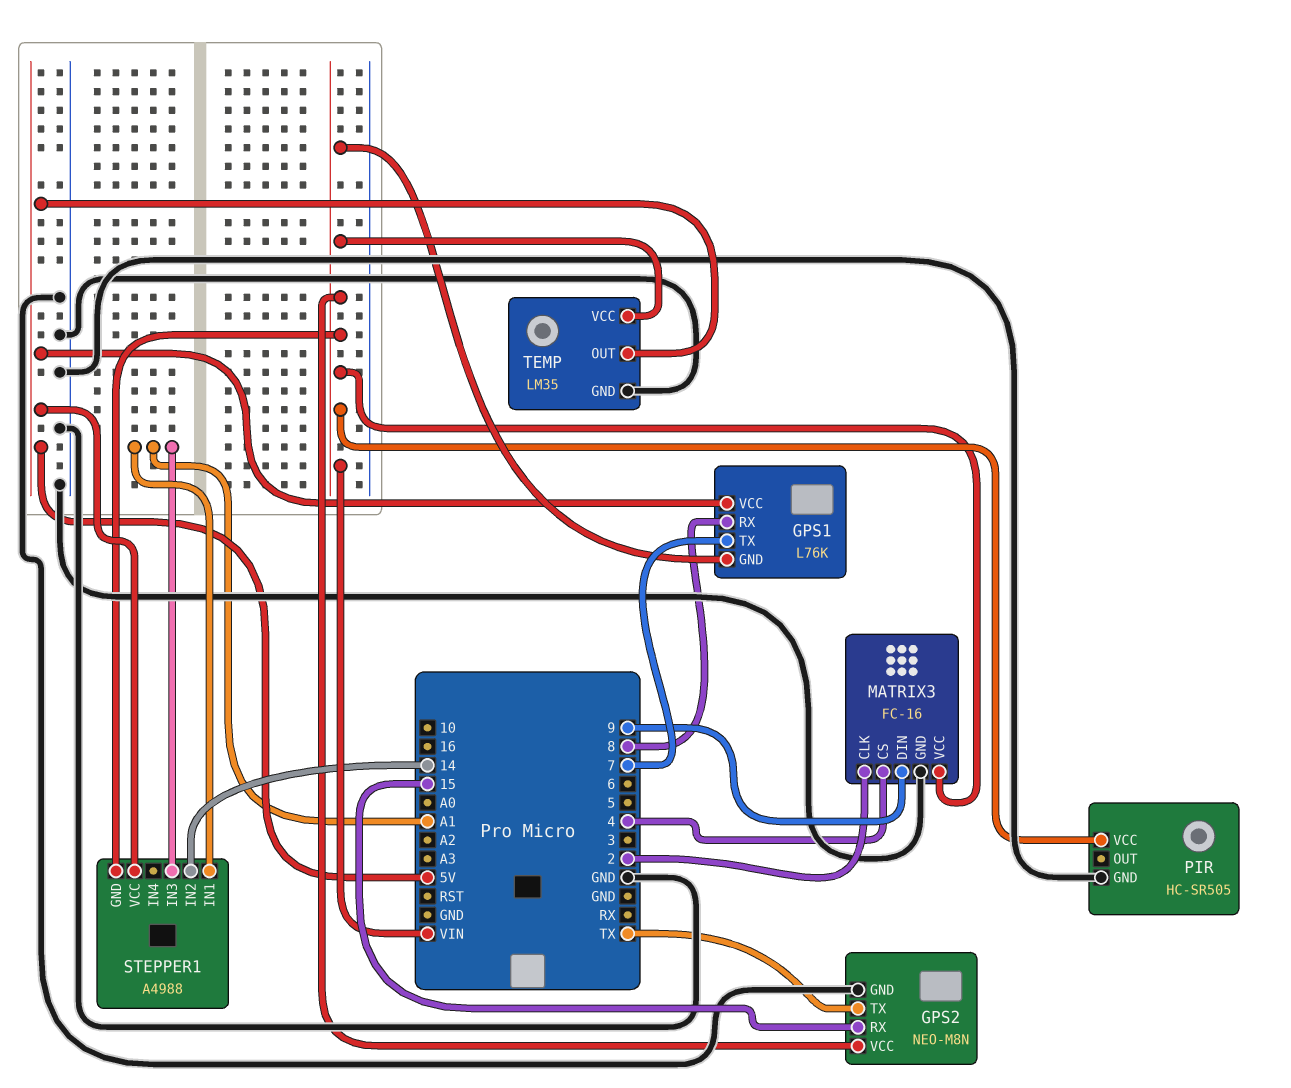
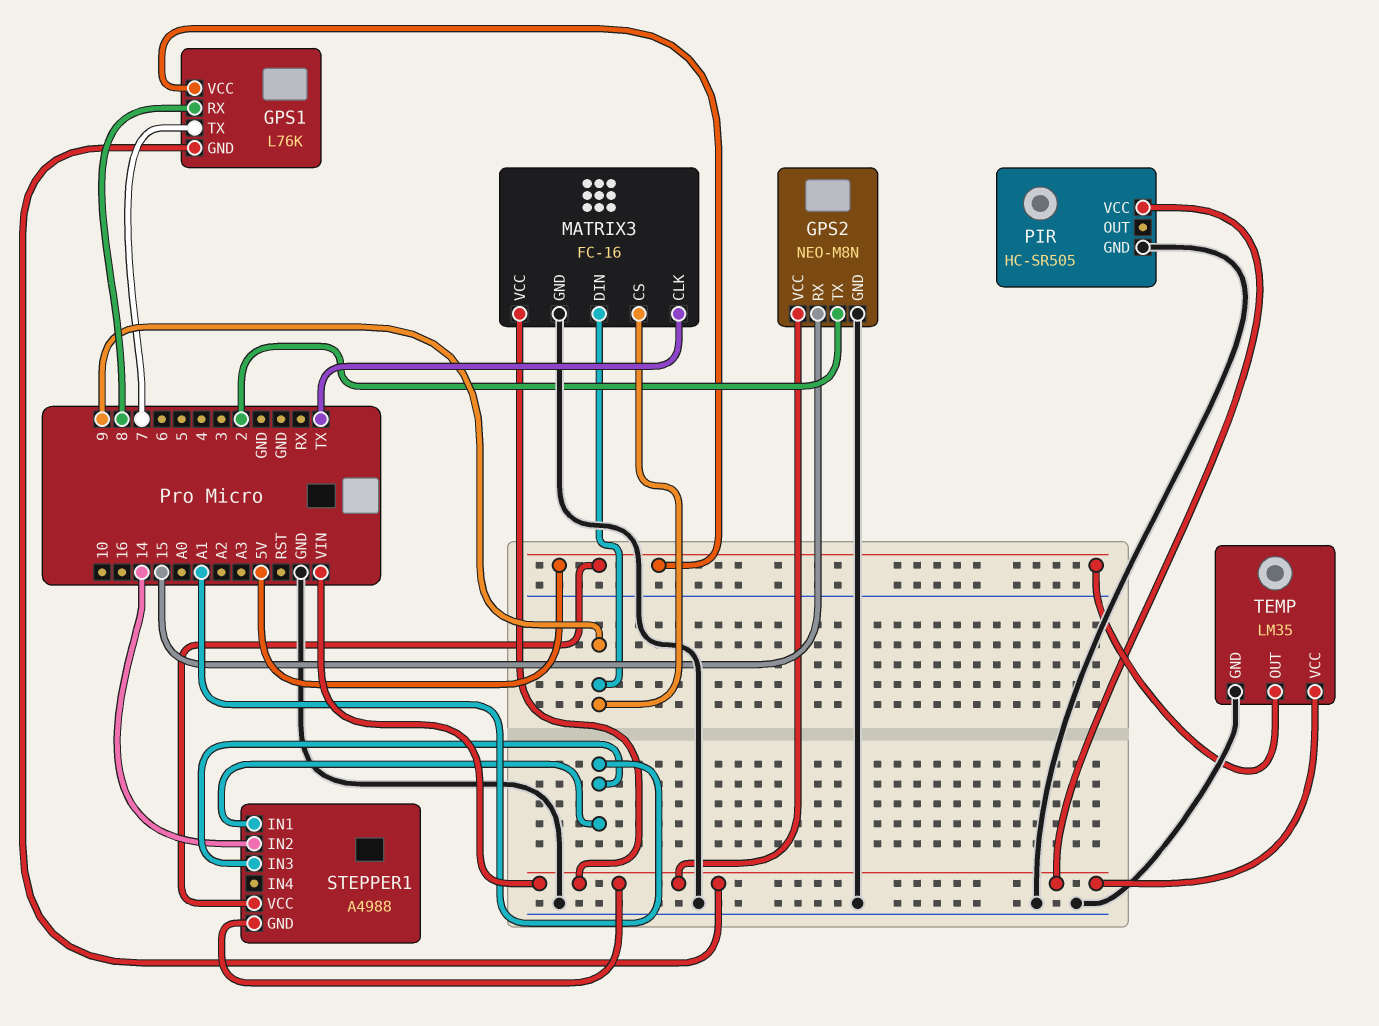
GPS2 pin TX: TX -> 2
MATRIX3 pin CLK: 2 -> TX
MATRIX3 pin CS: 4 -> 9

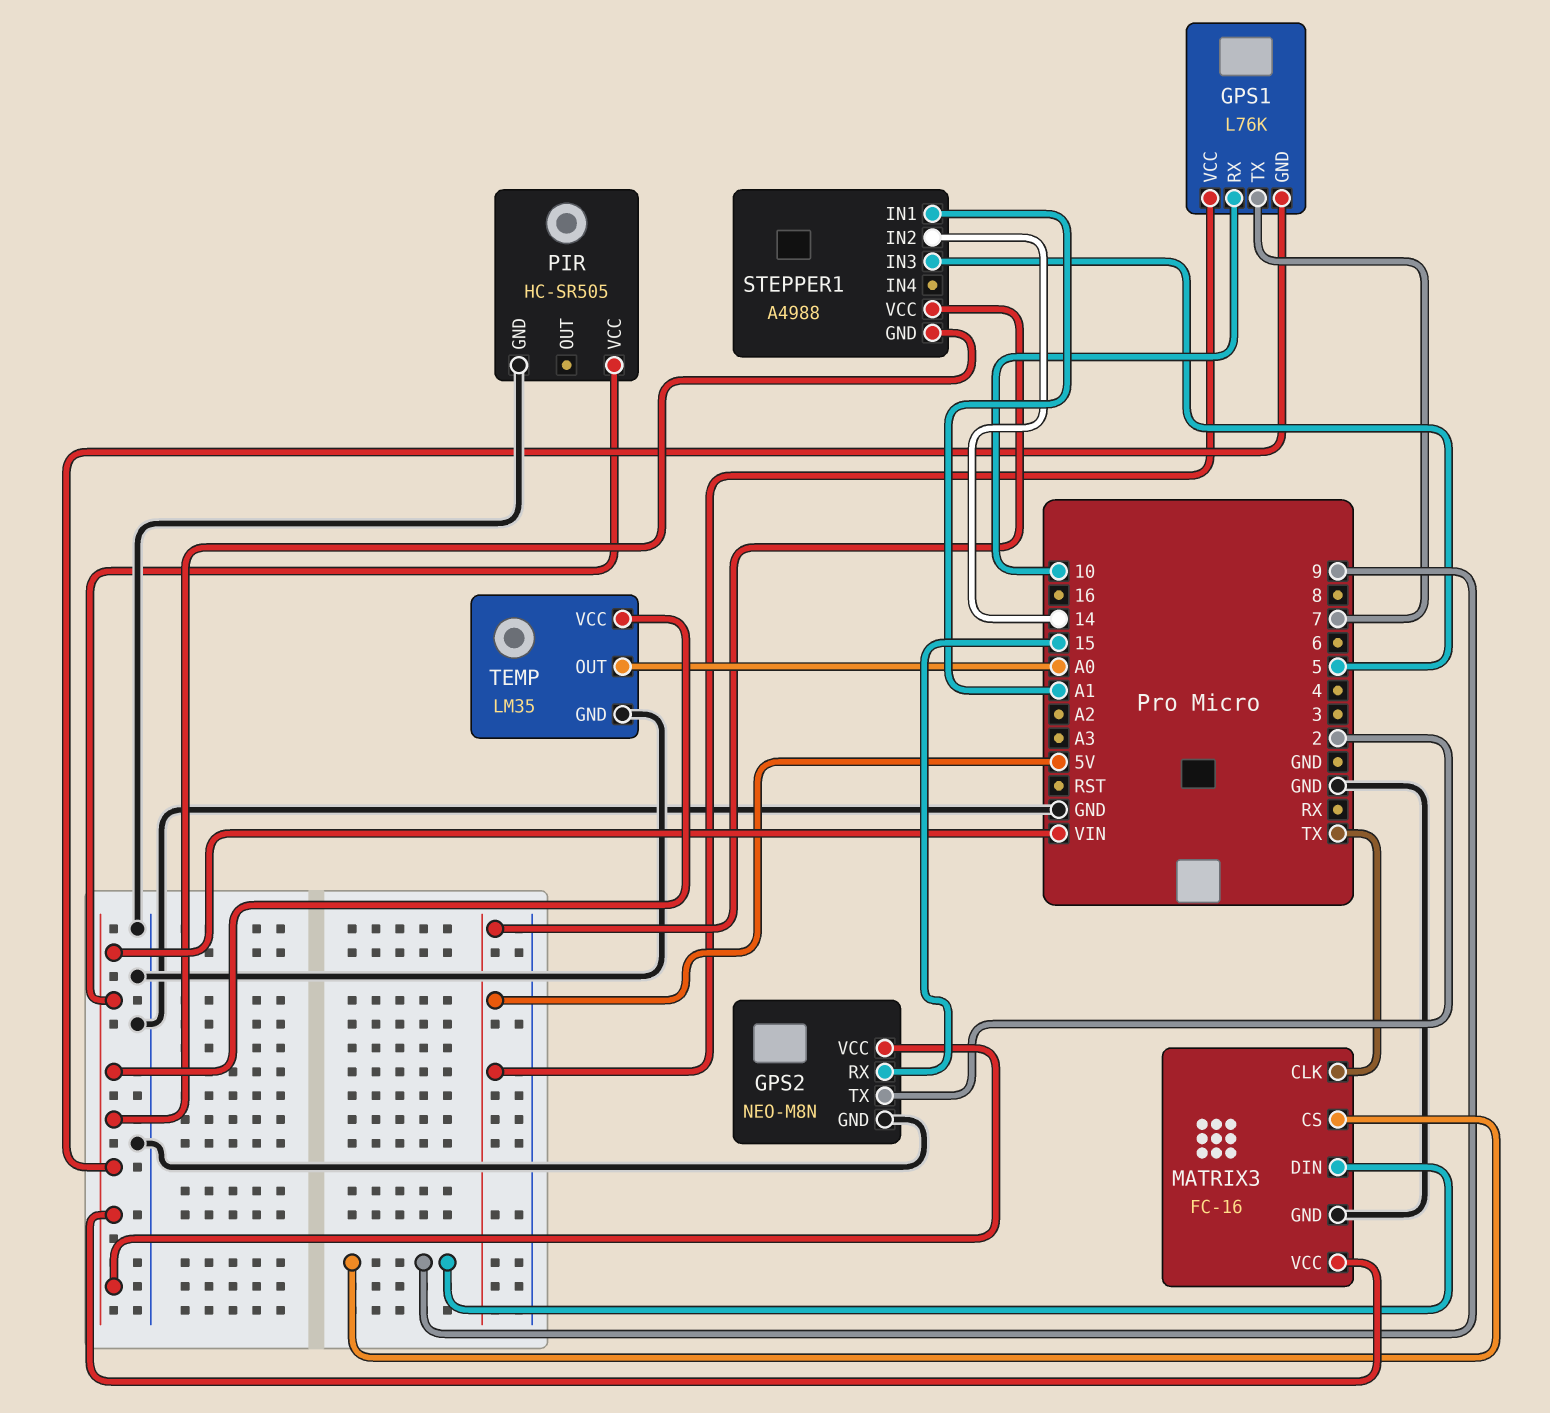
GPS1 pin RX: 8 -> 10
STEPPER1 pin IN3: A1 -> 5
TEMP pin OUT: 5V -> A0

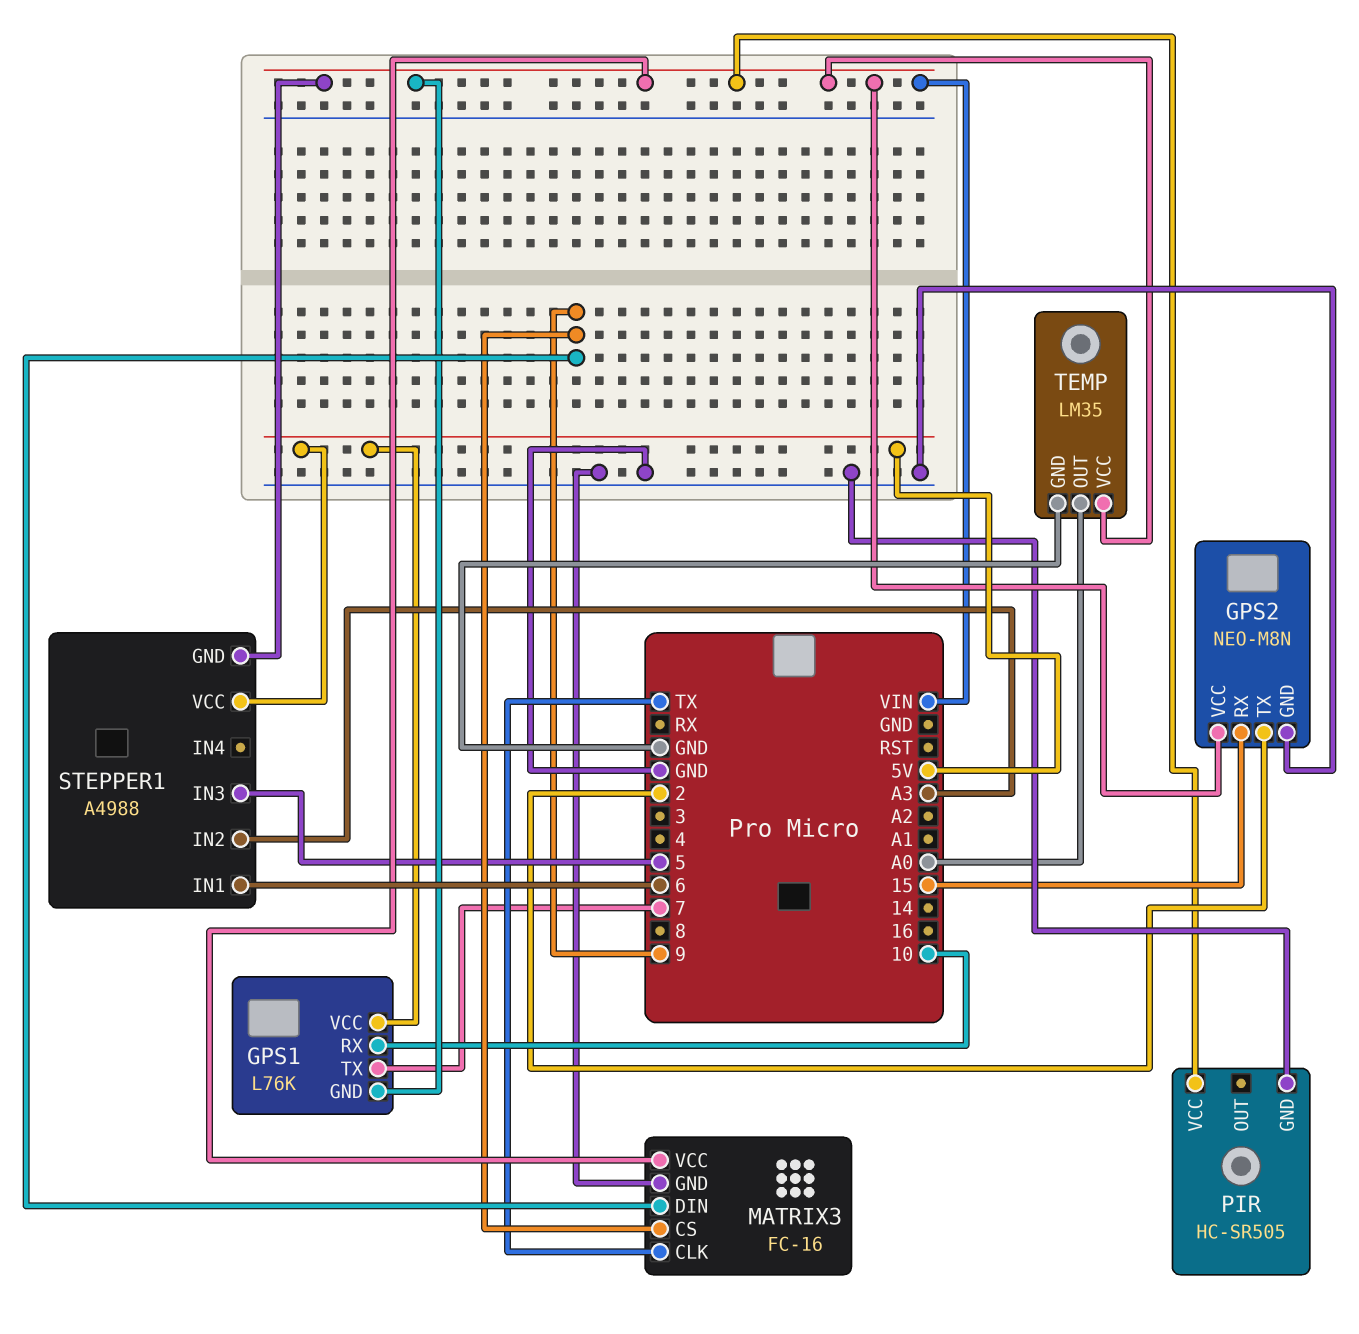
STEPPER1 pin IN1: A1 -> 6
STEPPER1 pin IN2: 14 -> A3

